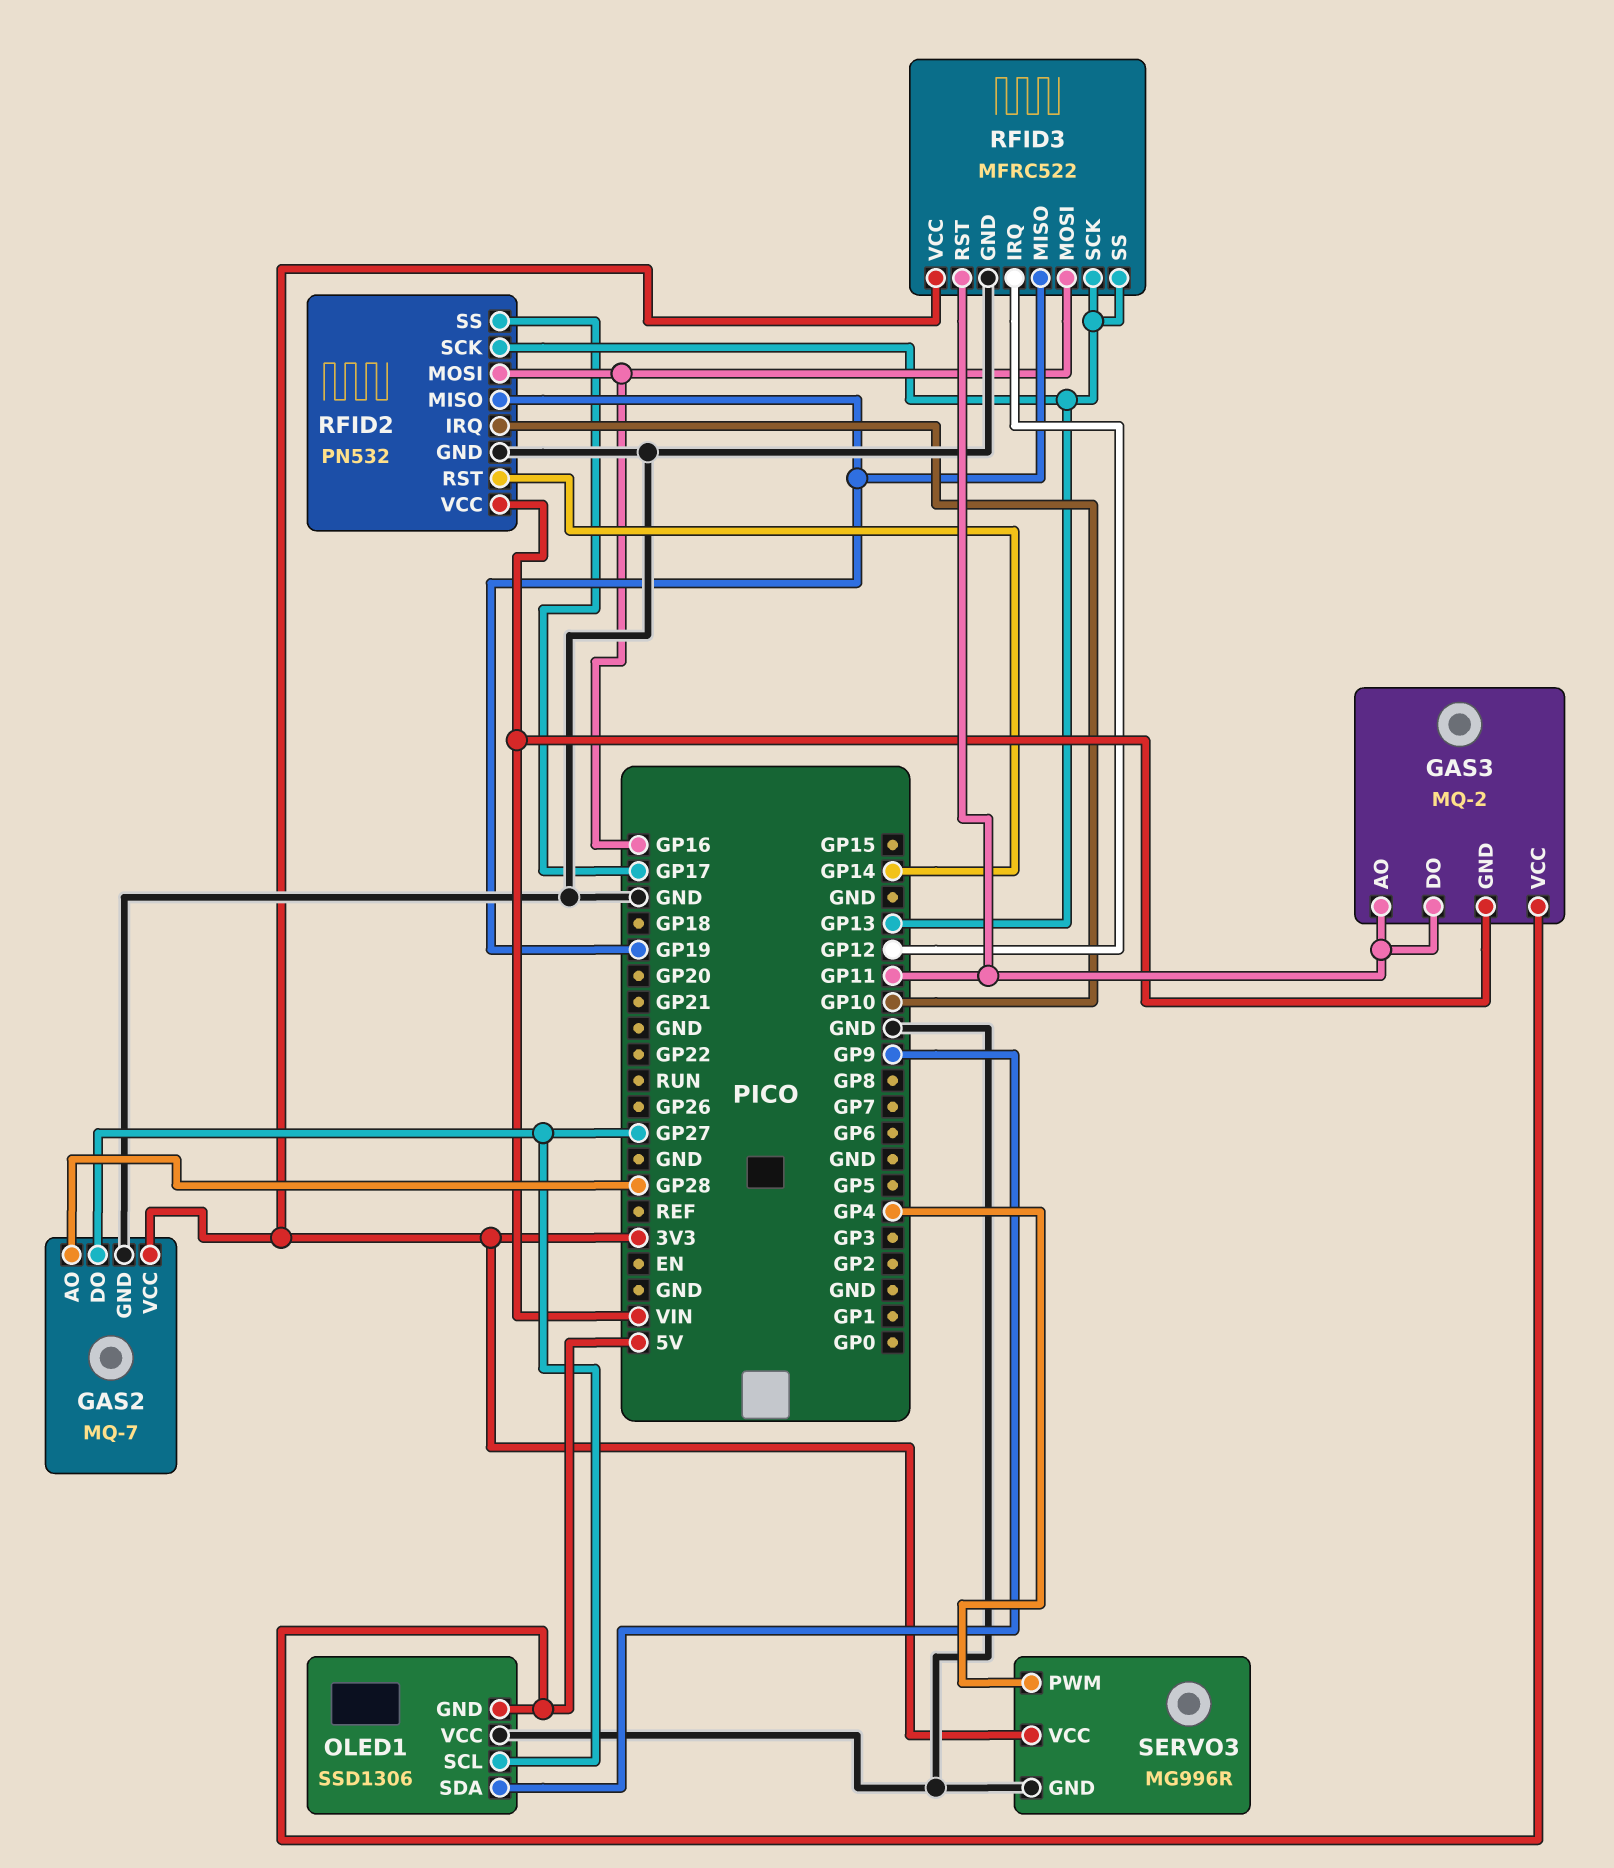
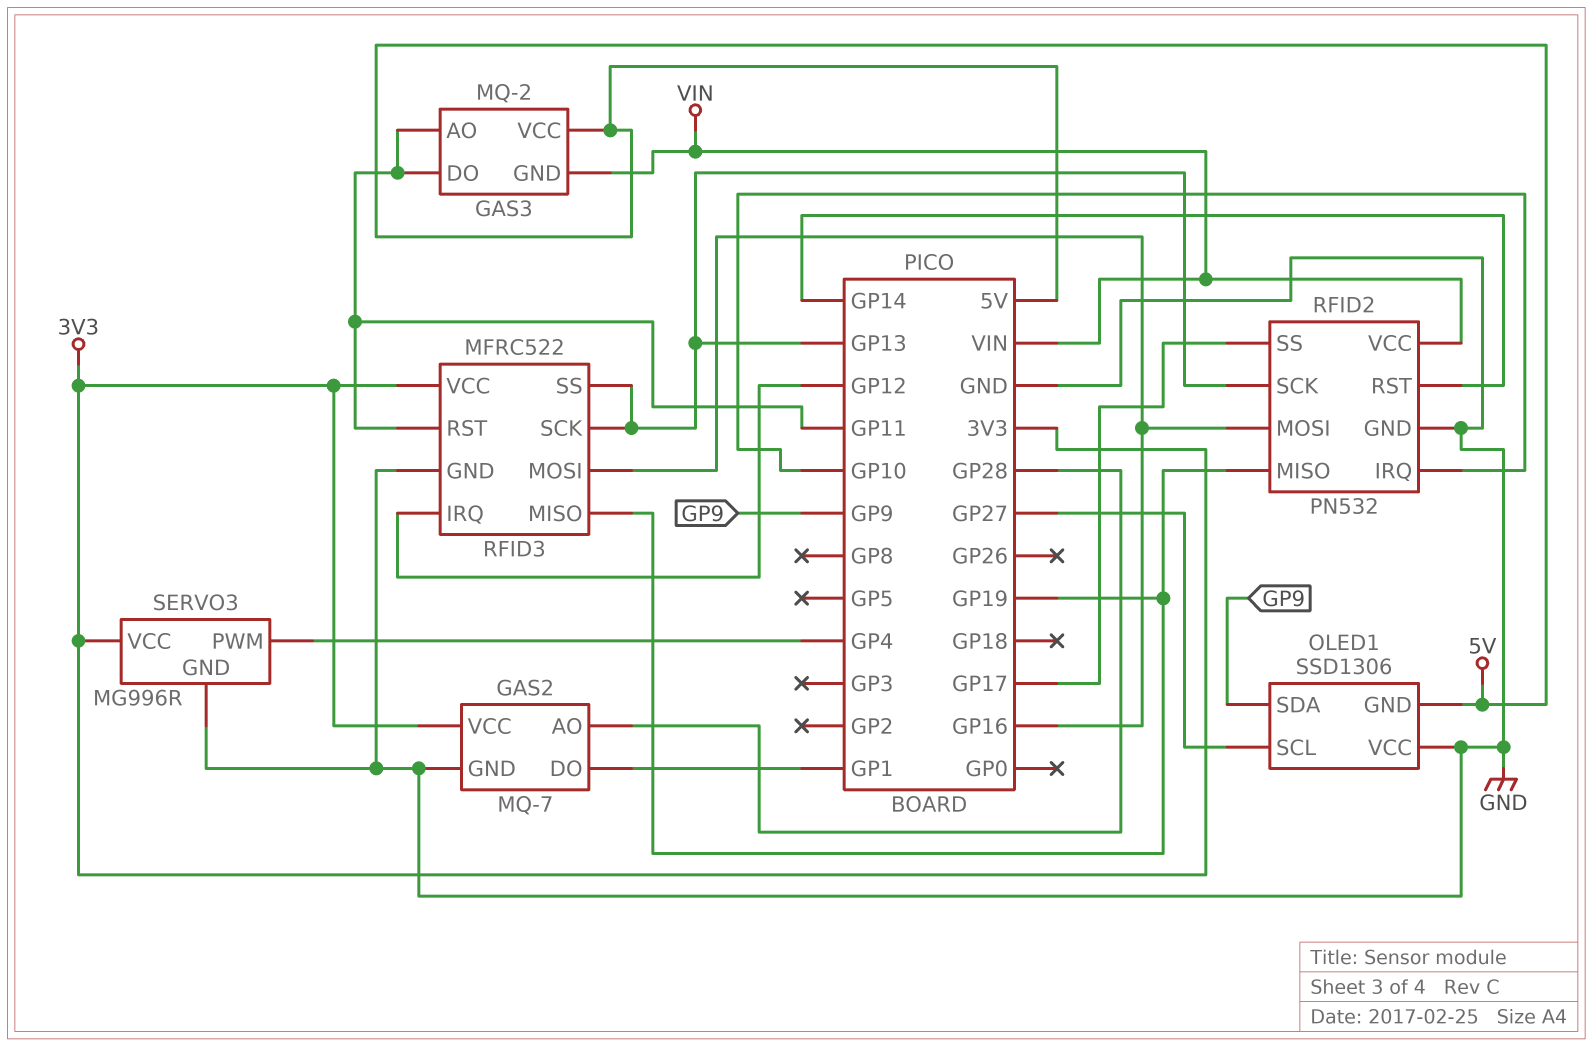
GAS2 pin DO: GP27 -> GP1

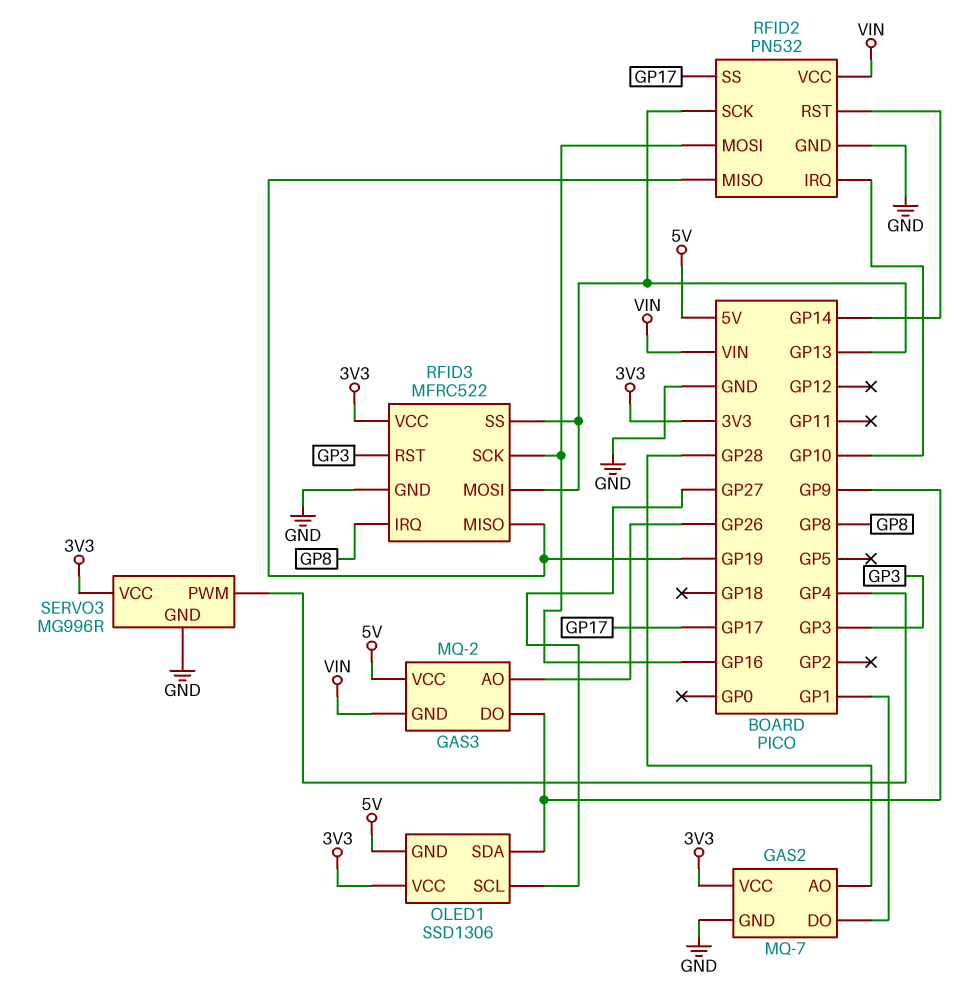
GAS3 pin AO: GP11 -> GP26
GAS3 pin DO: GP11 -> GP9
OLED1 pin VCC: GND -> 3V3
RFID3 pin IRQ: GP12 -> GP8
RFID3 pin MOSI: GP16 -> GP13
RFID3 pin RST: GP11 -> GP3
RFID3 pin SCK: GP13 -> GP16

